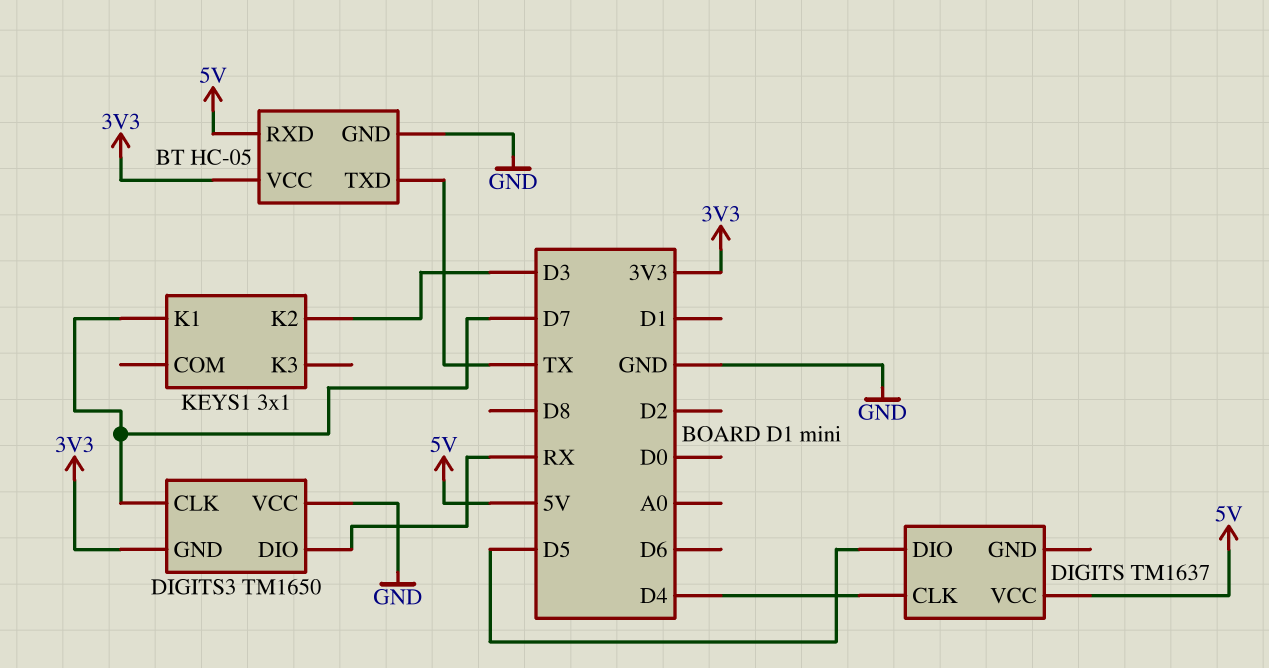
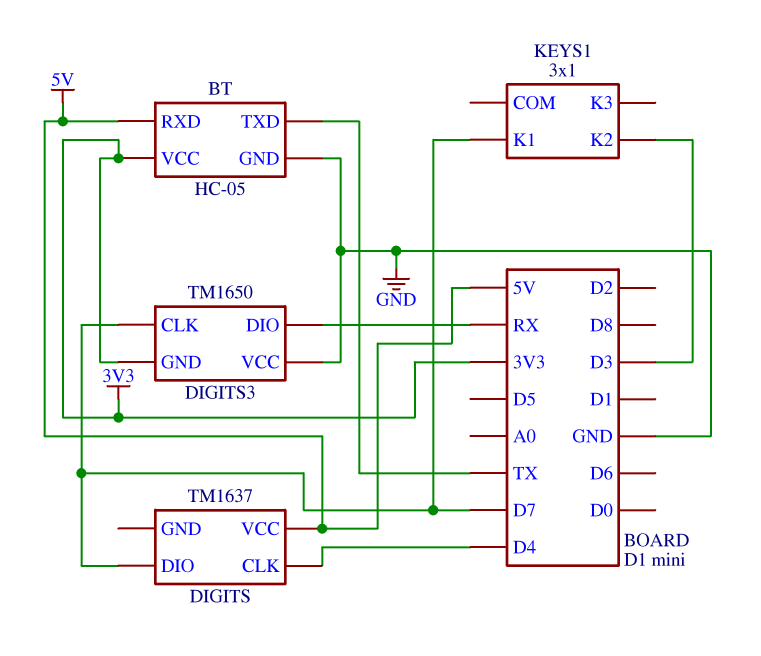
DIGITS pin DIO: D5 -> D7

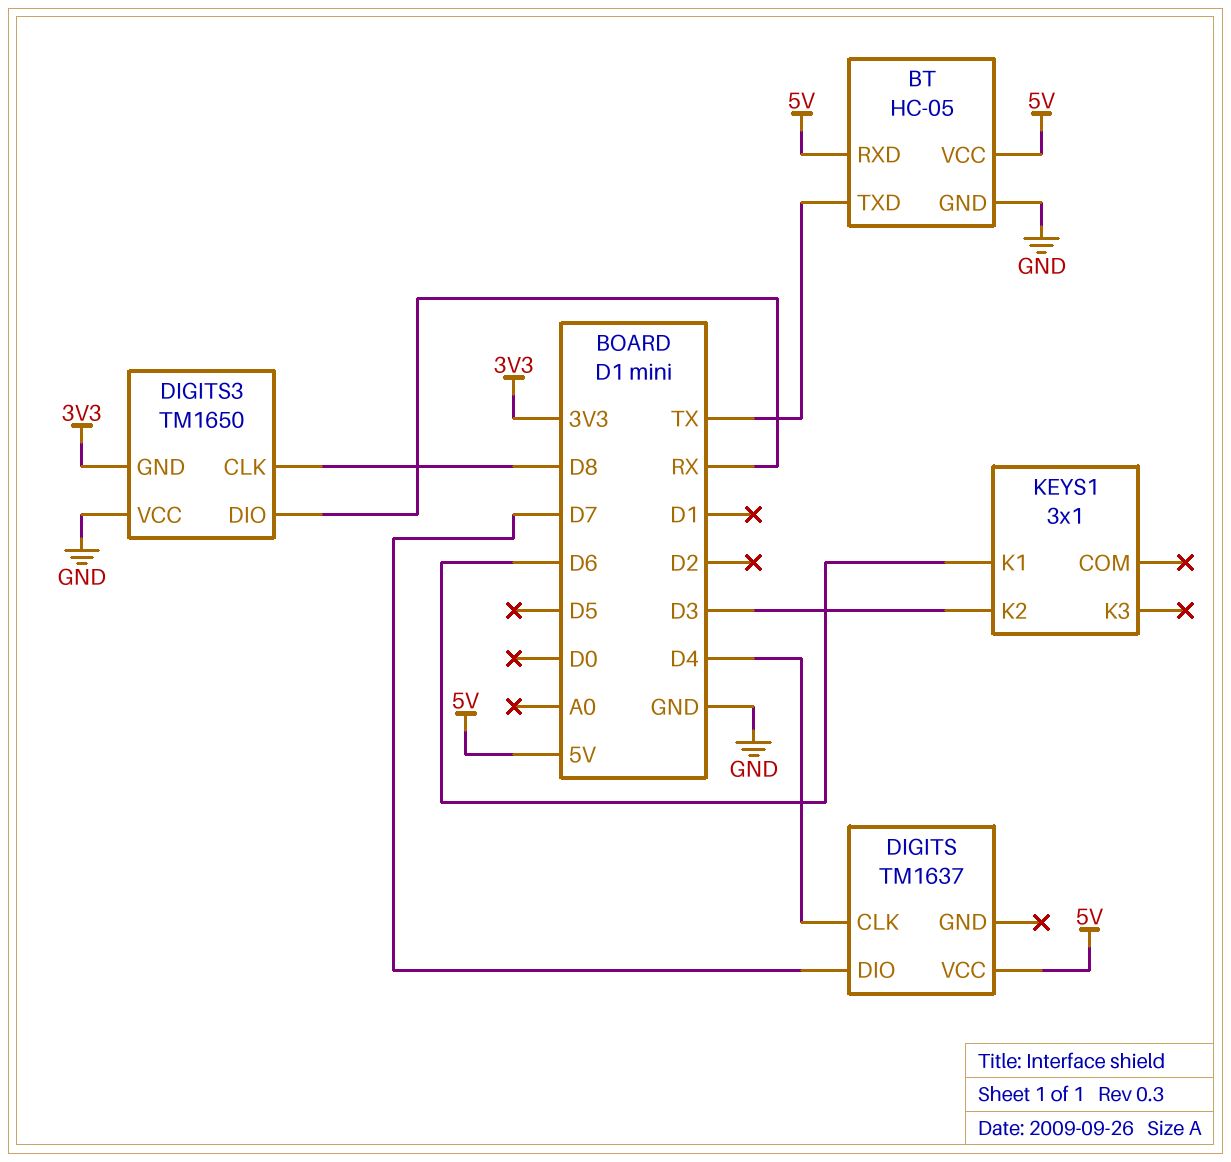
BT pin VCC: 3V3 -> 5V
DIGITS3 pin CLK: D7 -> D8
KEYS1 pin K1: D7 -> D6

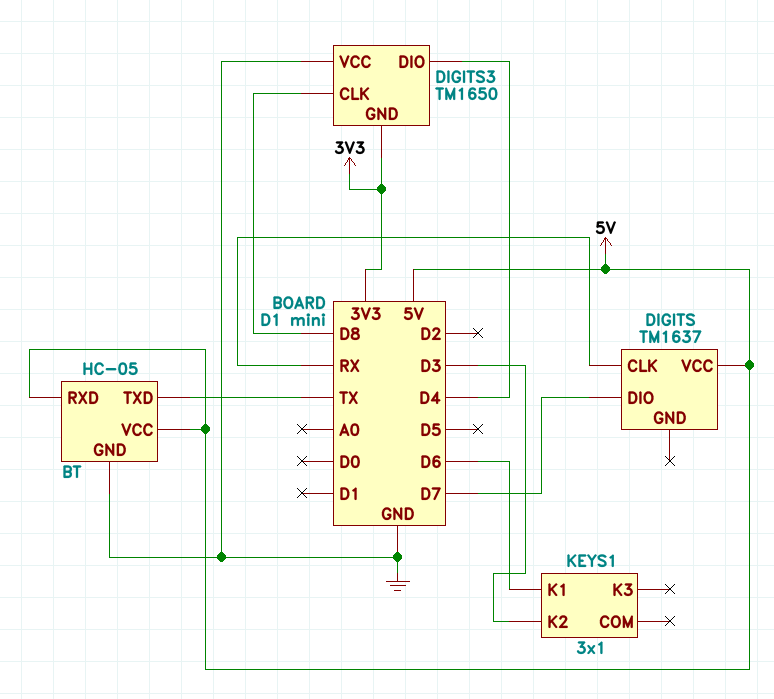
DIGITS pin CLK: D4 -> RX
DIGITS3 pin DIO: RX -> D4

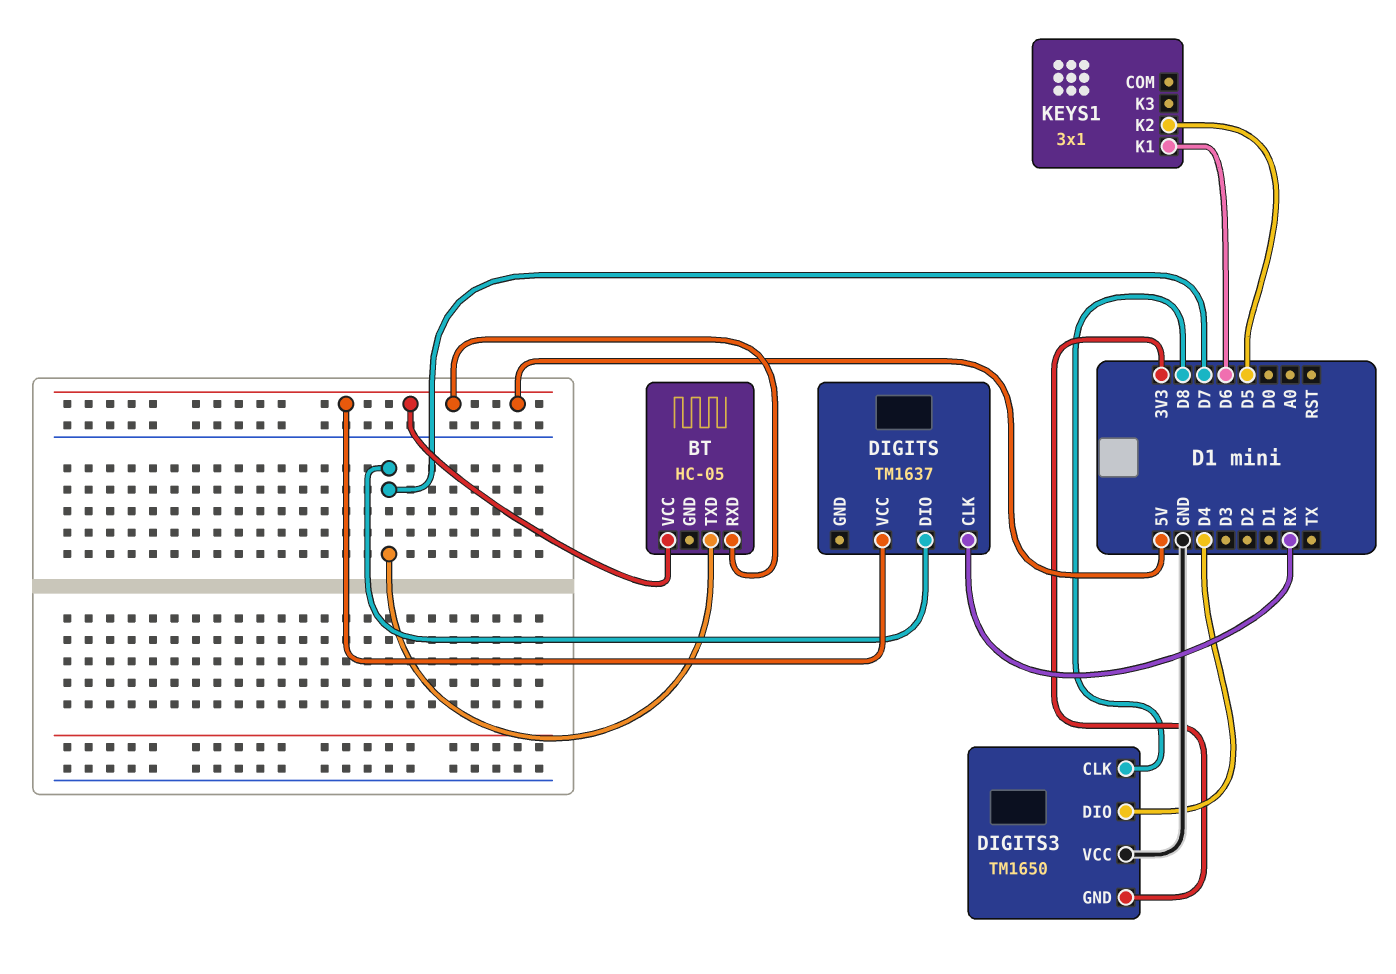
BT pin GND: GND -> none
BT pin TXD: TX -> D7
KEYS1 pin K2: D3 -> D5

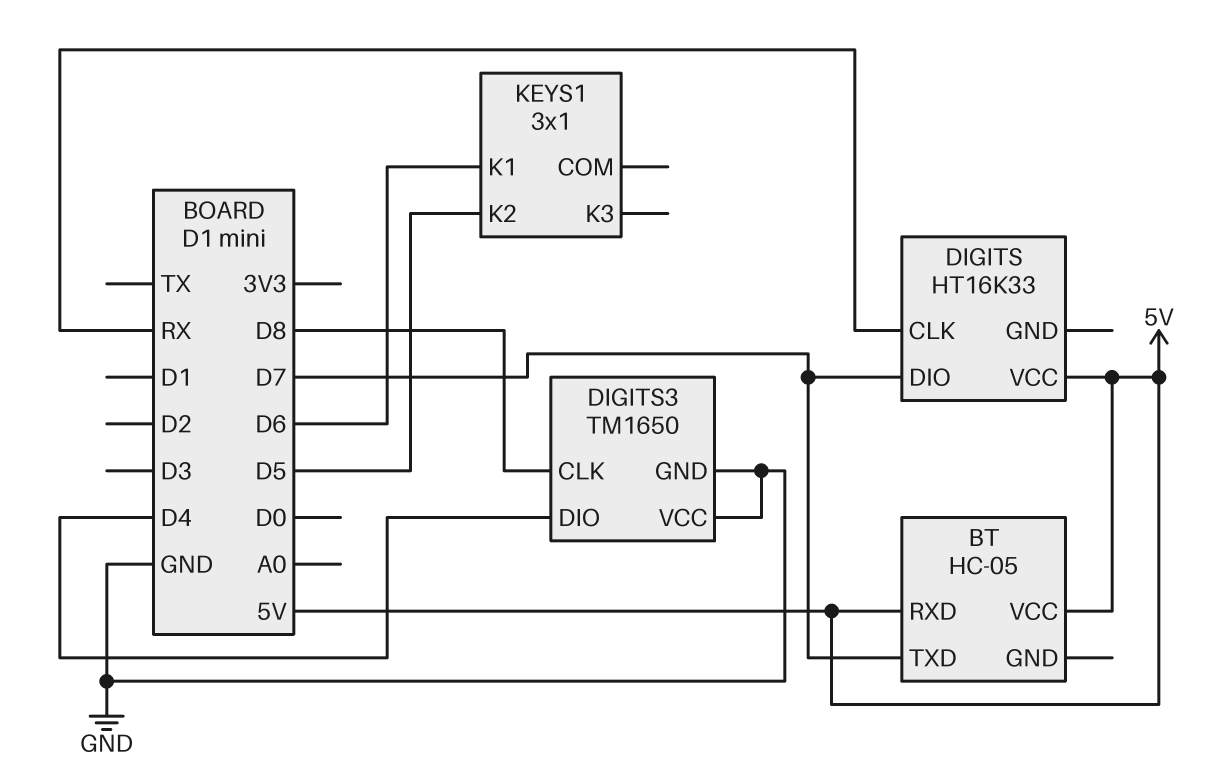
DIGITS: TM1637 -> HT16K33
DIGITS3 pin GND: 3V3 -> GND

